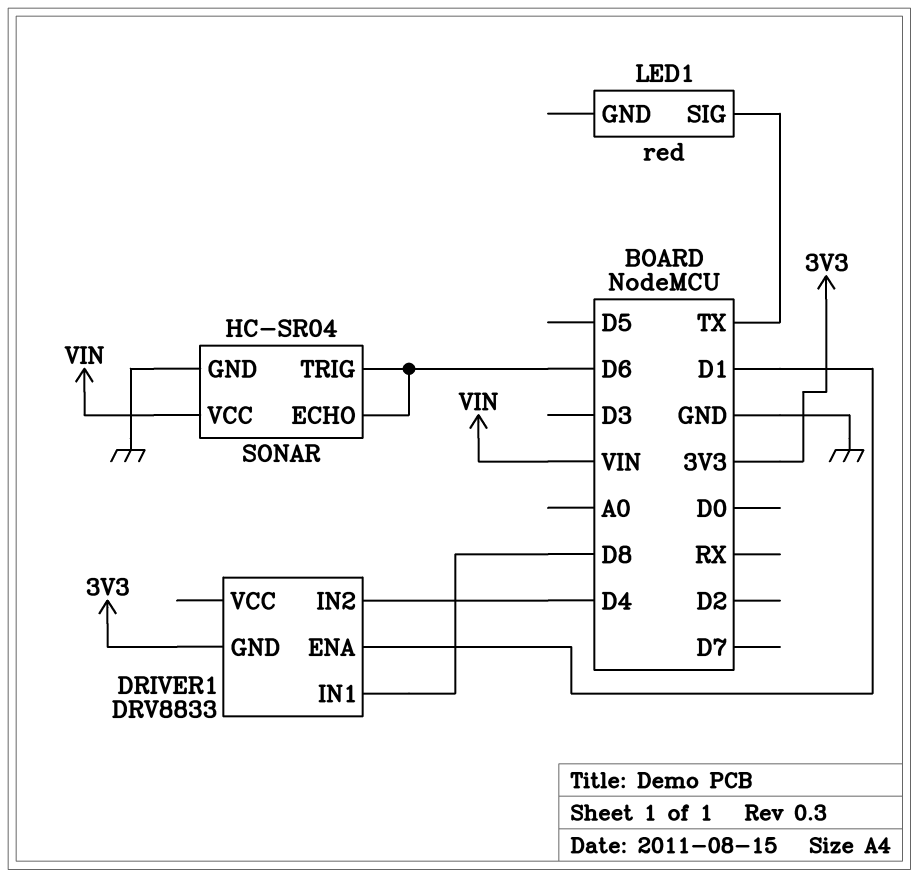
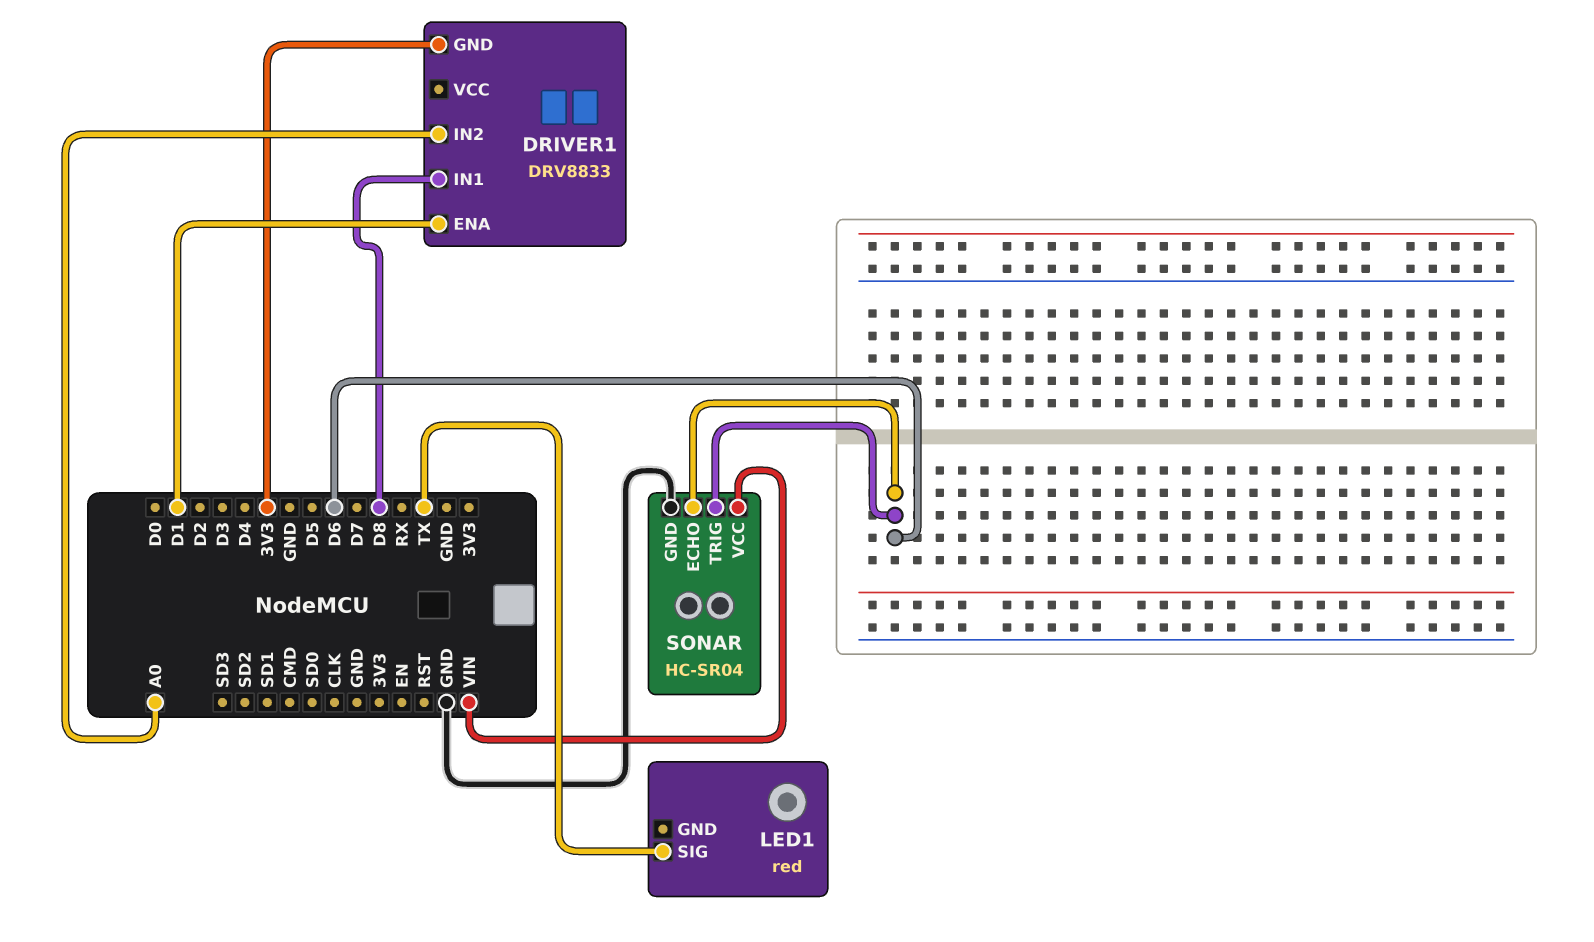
DRIVER1 pin IN2: D4 -> A0

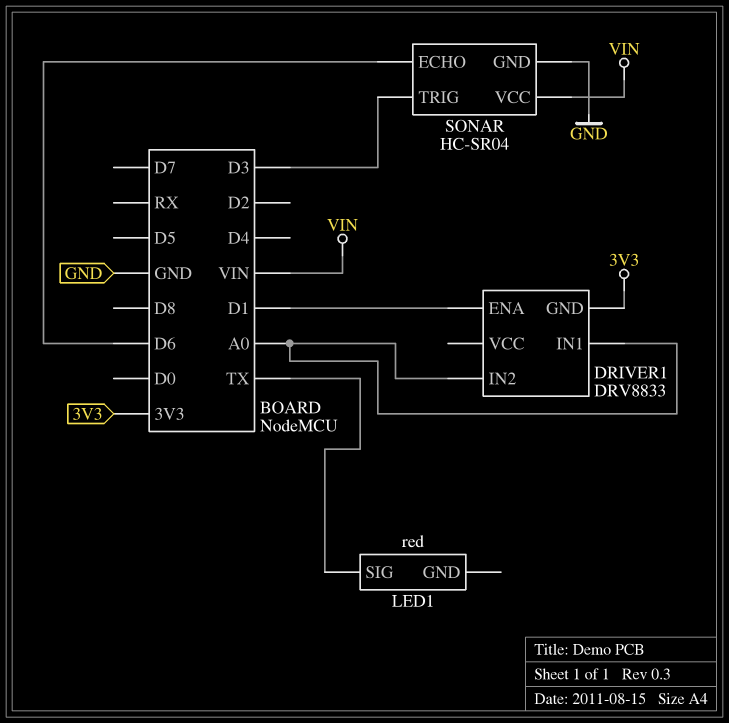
DRIVER1 pin IN1: D8 -> A0
SONAR pin TRIG: D6 -> D3

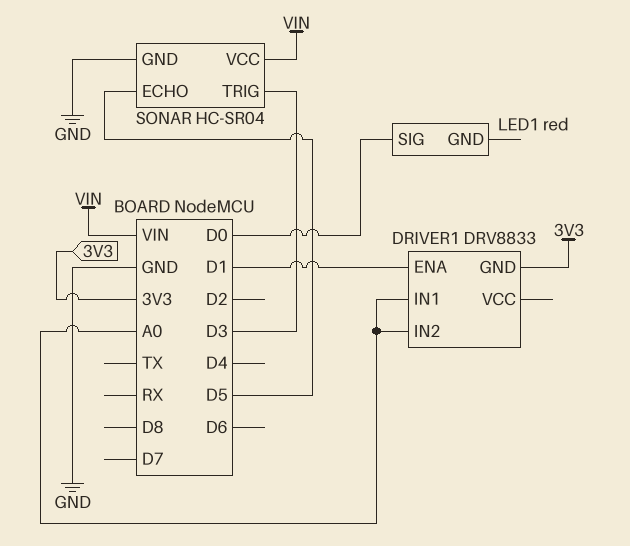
LED1 pin SIG: TX -> D0
SONAR pin ECHO: D6 -> D5

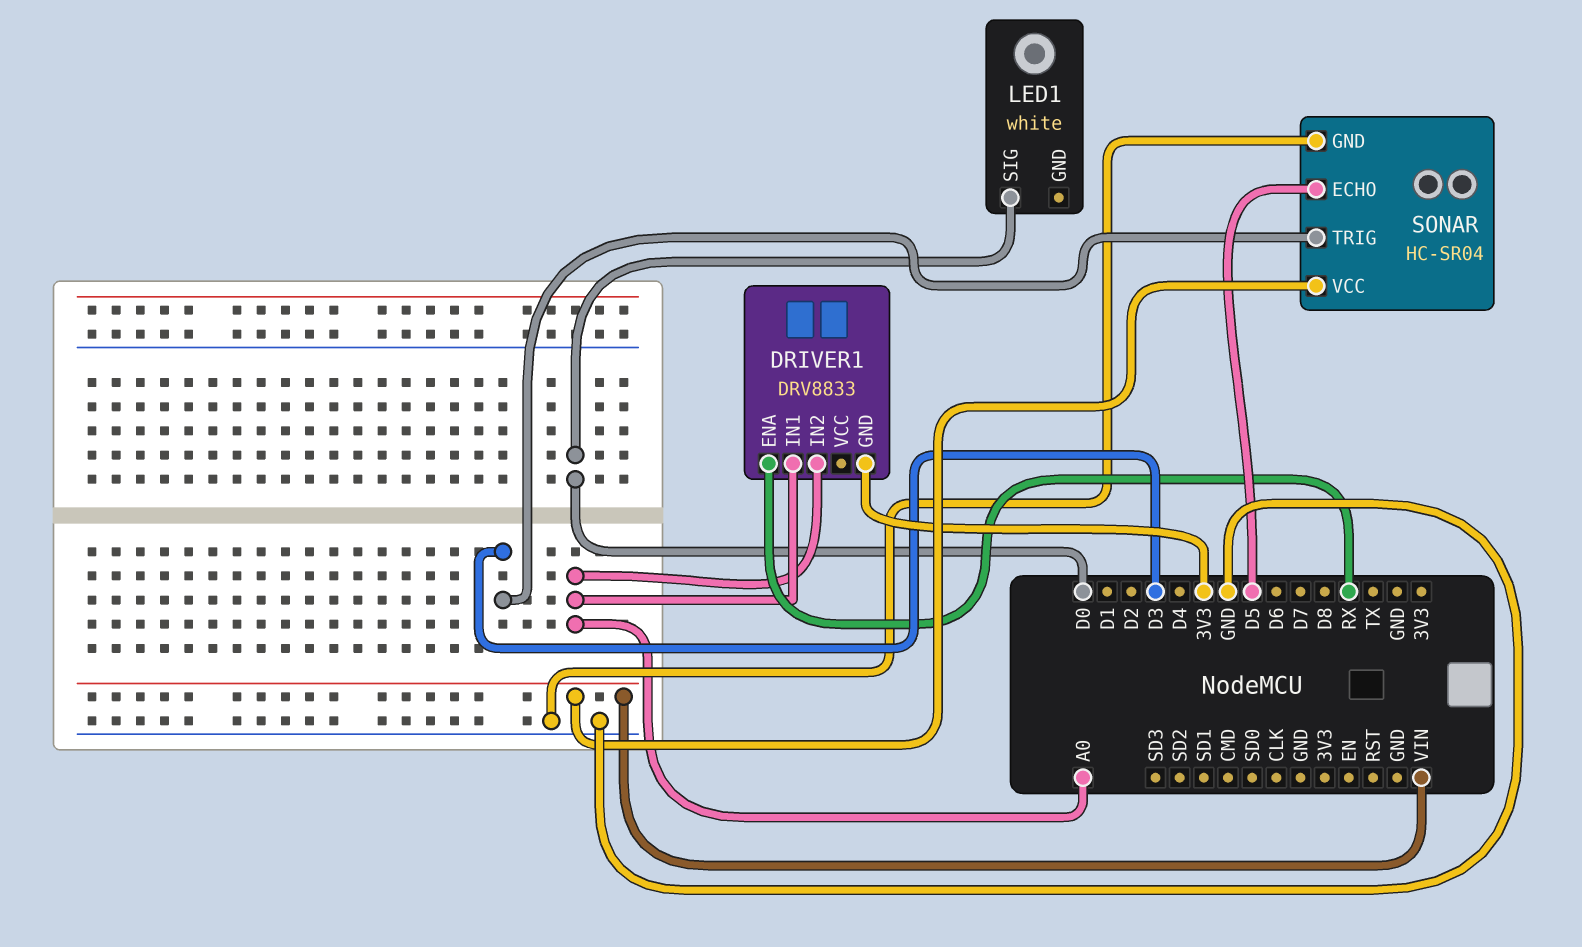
DRIVER1 pin ENA: D1 -> RX
LED1: red -> white

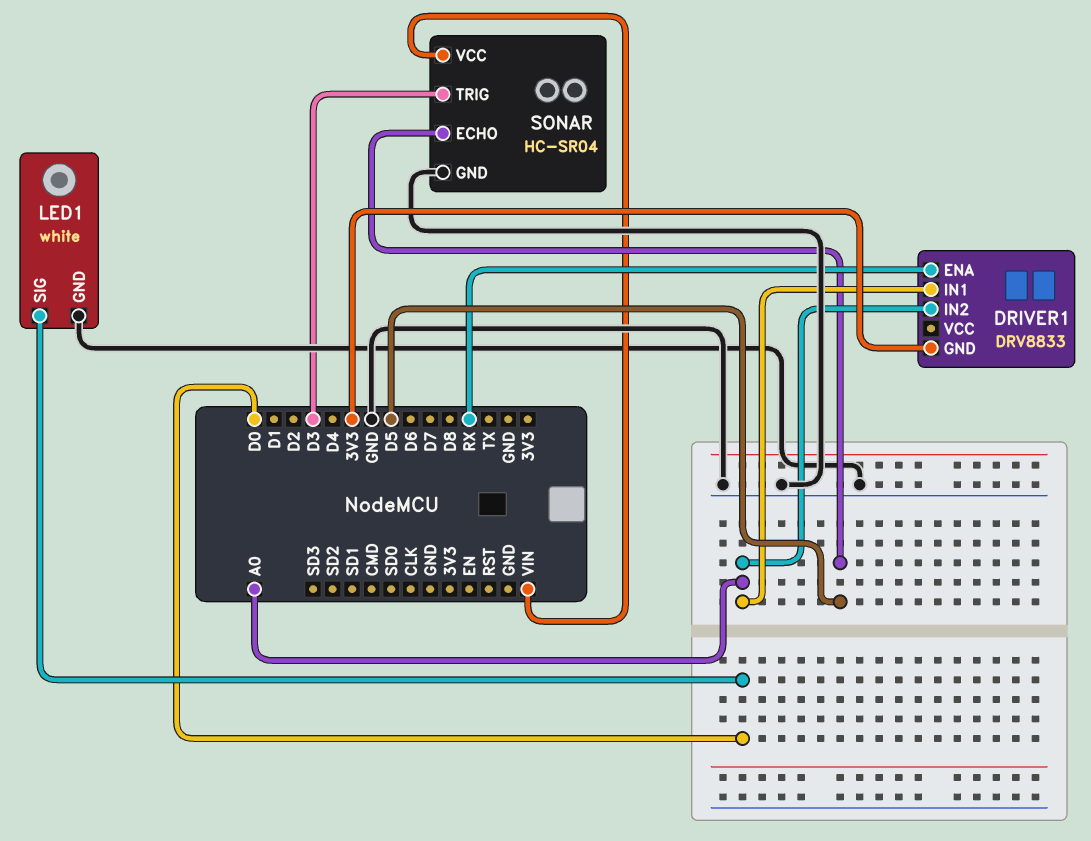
LED1 pin GND: none -> GND

